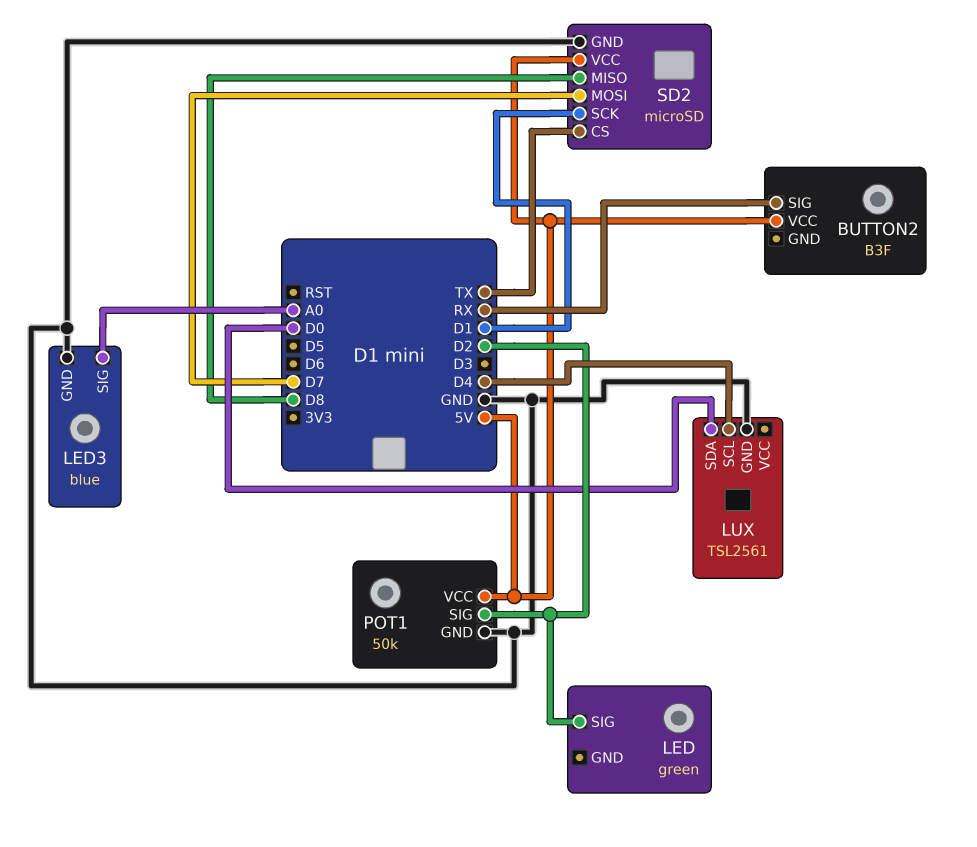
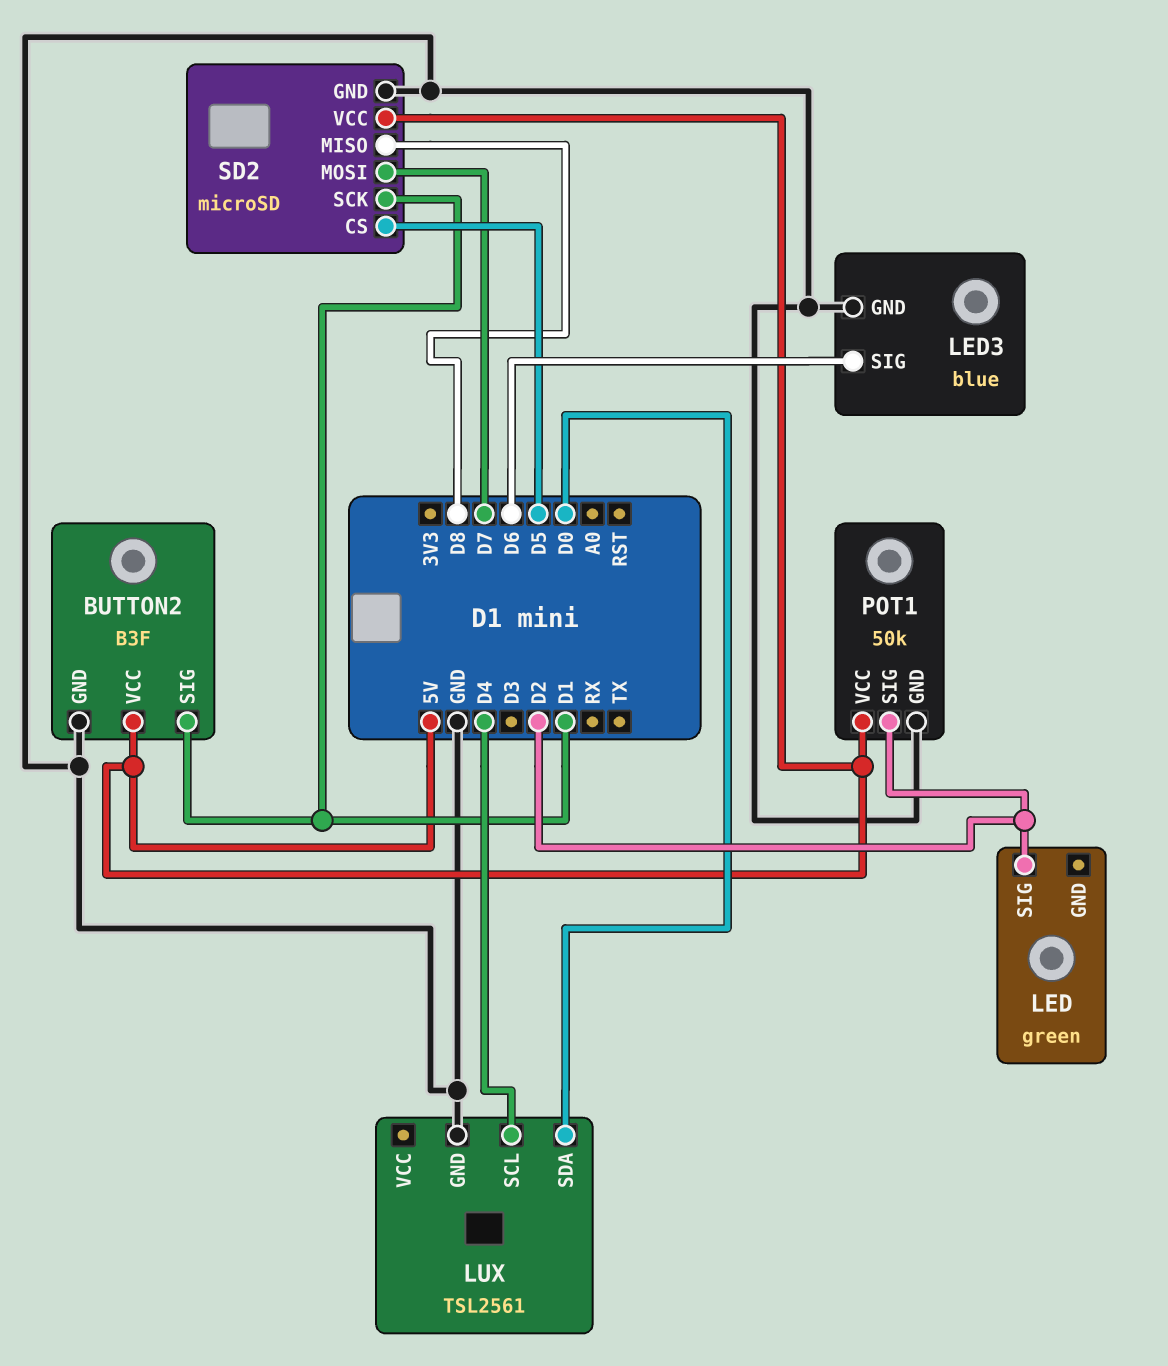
BUTTON2 pin GND: none -> GND
BUTTON2 pin SIG: RX -> D1
LED3 pin SIG: A0 -> D6
SD2 pin CS: TX -> D5

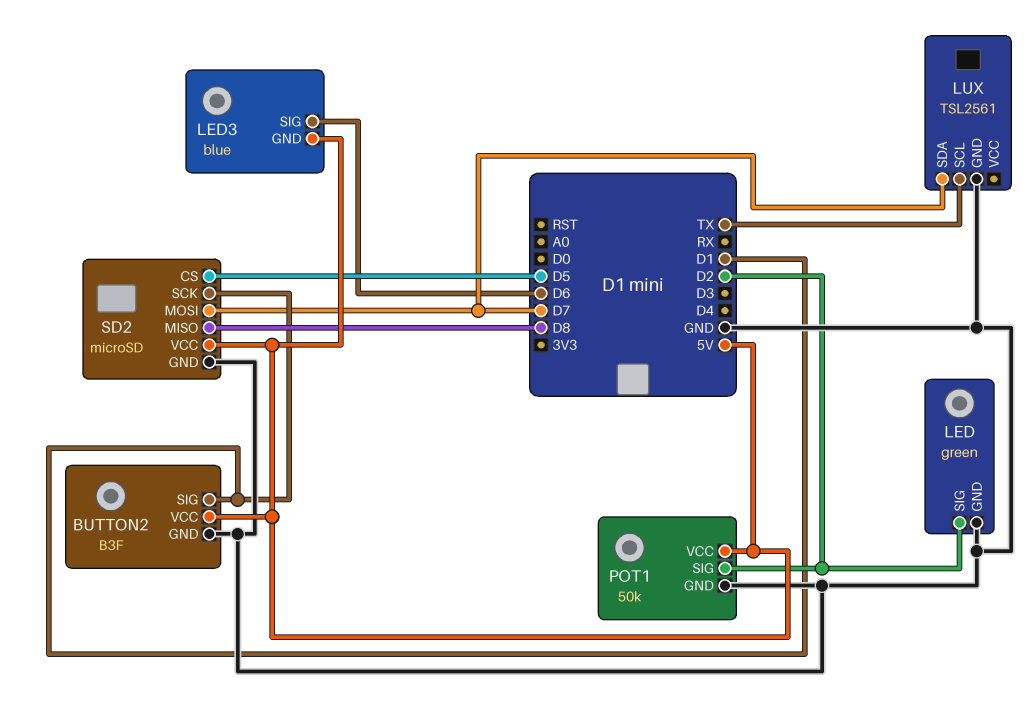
LED pin GND: none -> GND
LED3 pin GND: GND -> 5V
LUX pin SCL: D4 -> TX
LUX pin SDA: D0 -> D7

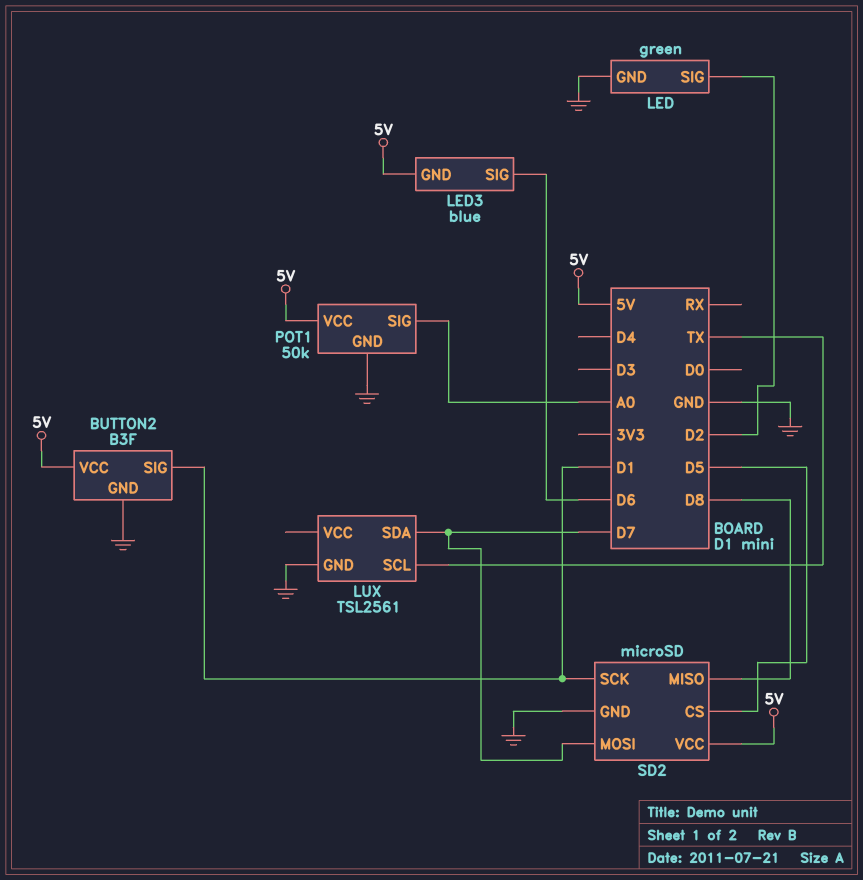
POT1 pin SIG: D2 -> A0

